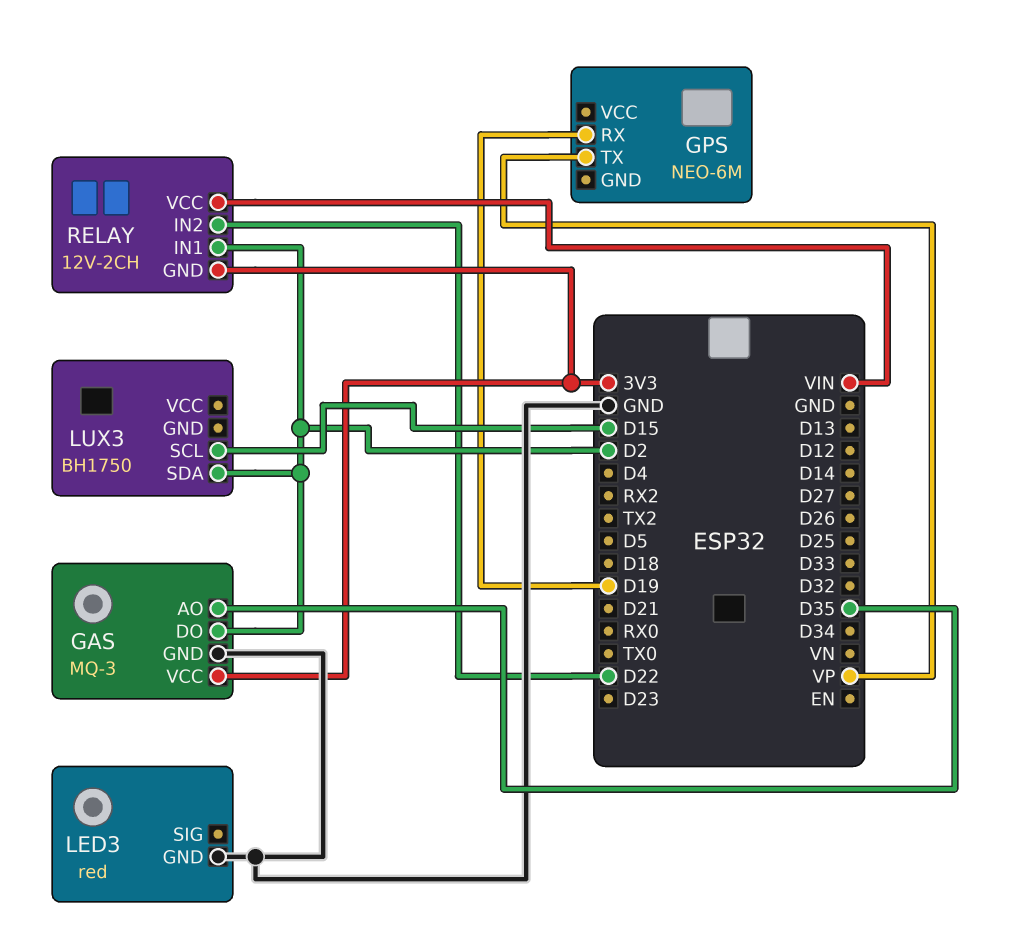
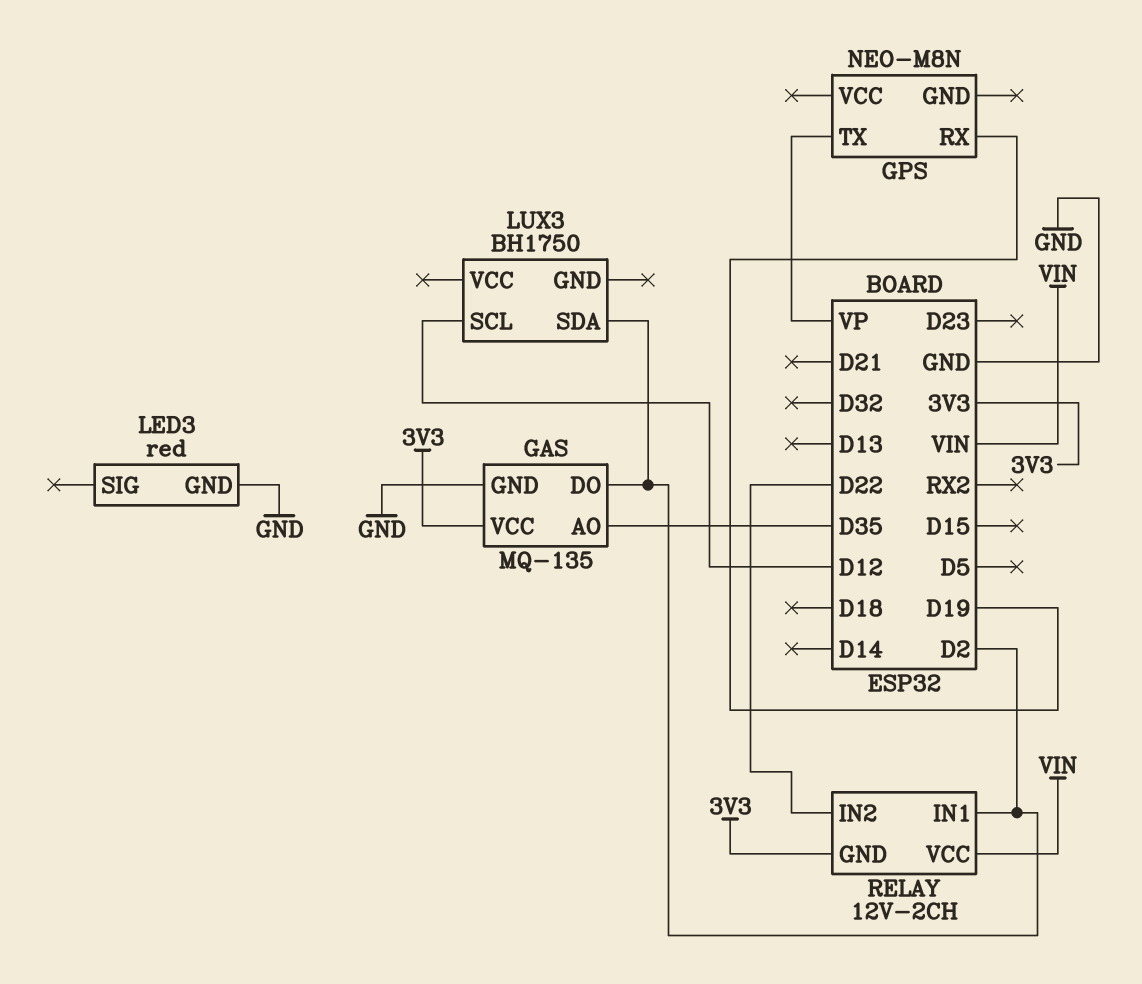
GAS: MQ-3 -> MQ-135
GPS: NEO-6M -> NEO-M8N
LUX3 pin SCL: D15 -> D12

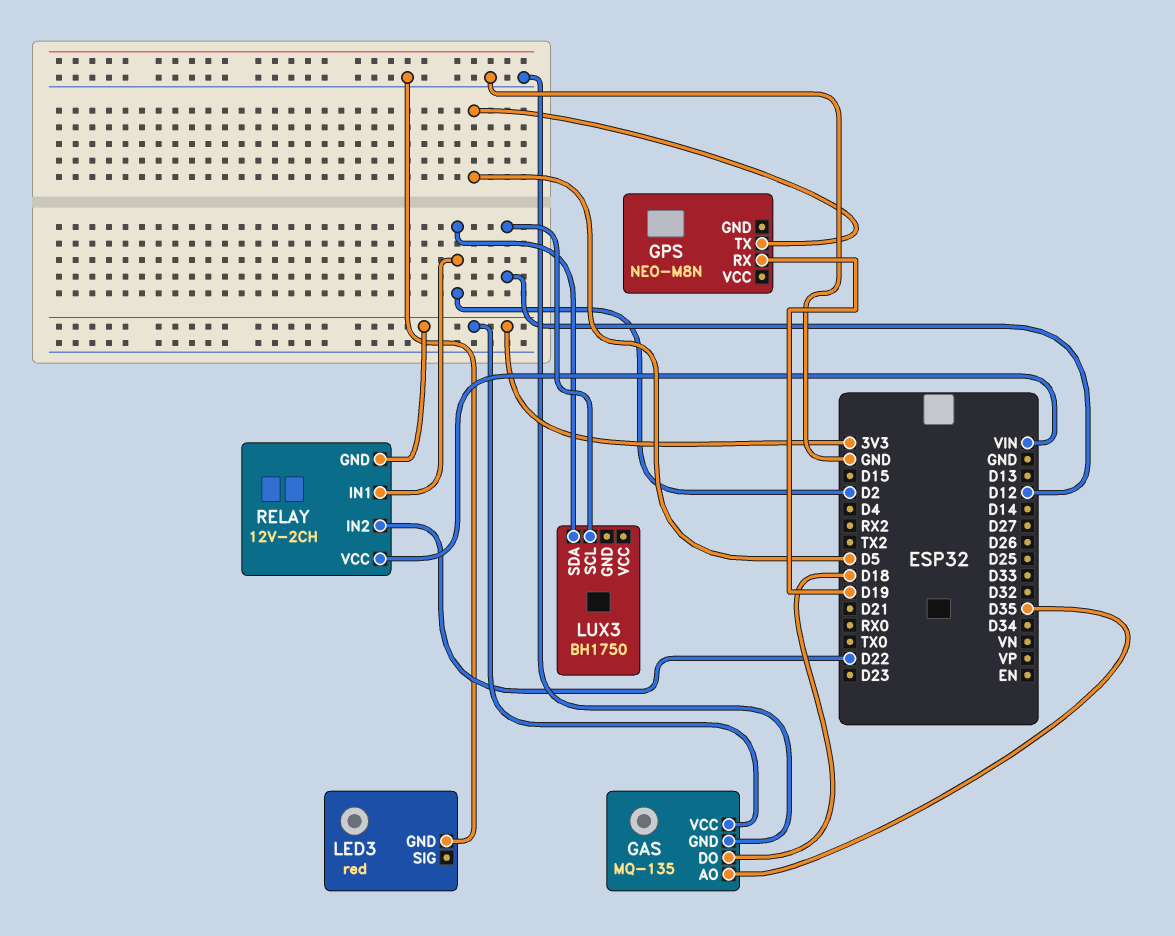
GAS pin DO: D2 -> D18
GPS pin TX: VP -> D5

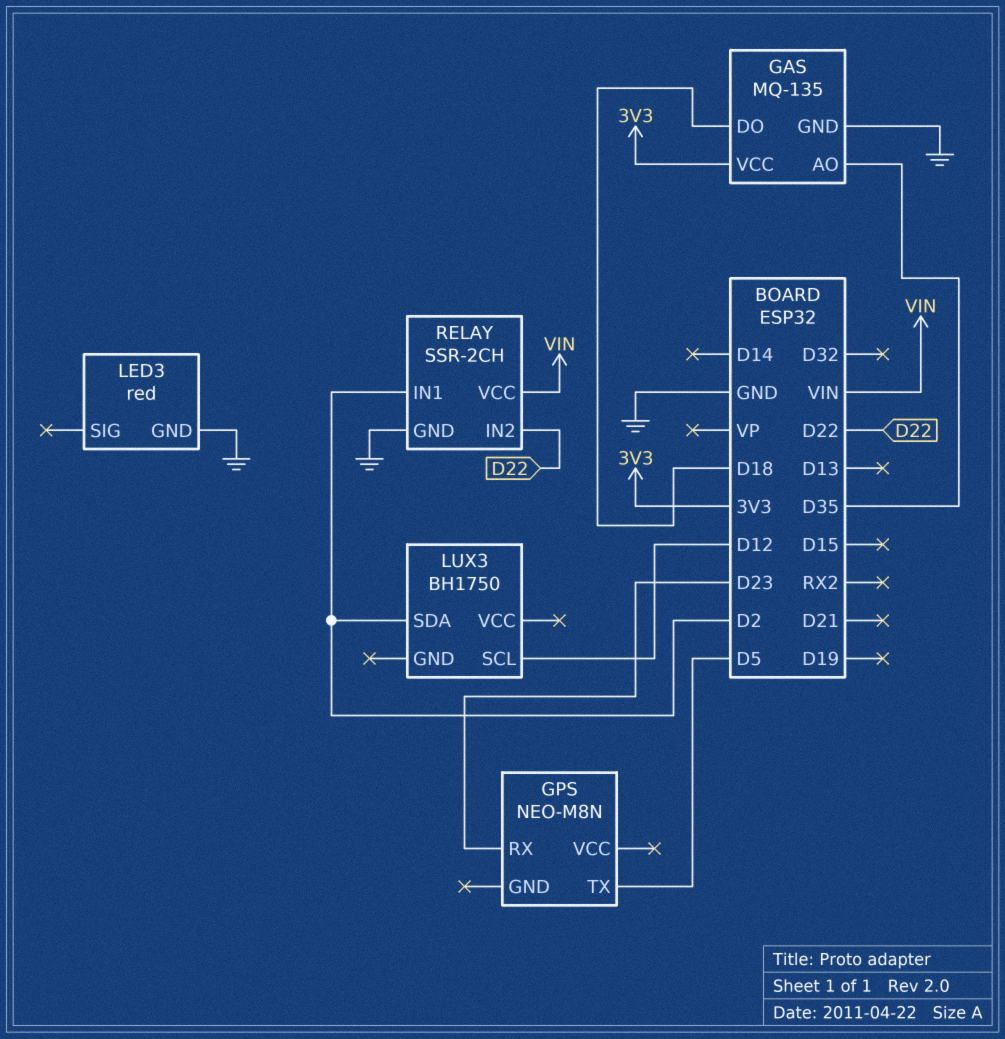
GPS pin RX: D19 -> D23
RELAY: 12V-2CH -> SSR-2CH
RELAY pin GND: 3V3 -> GND

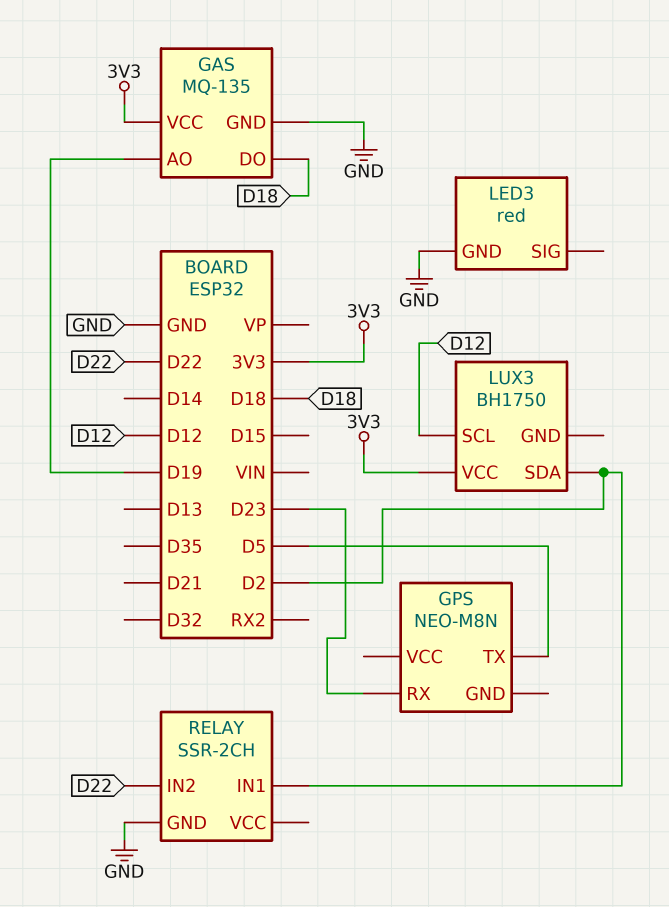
GAS pin AO: D35 -> D19
LUX3 pin VCC: none -> 3V3
RELAY pin VCC: VIN -> none

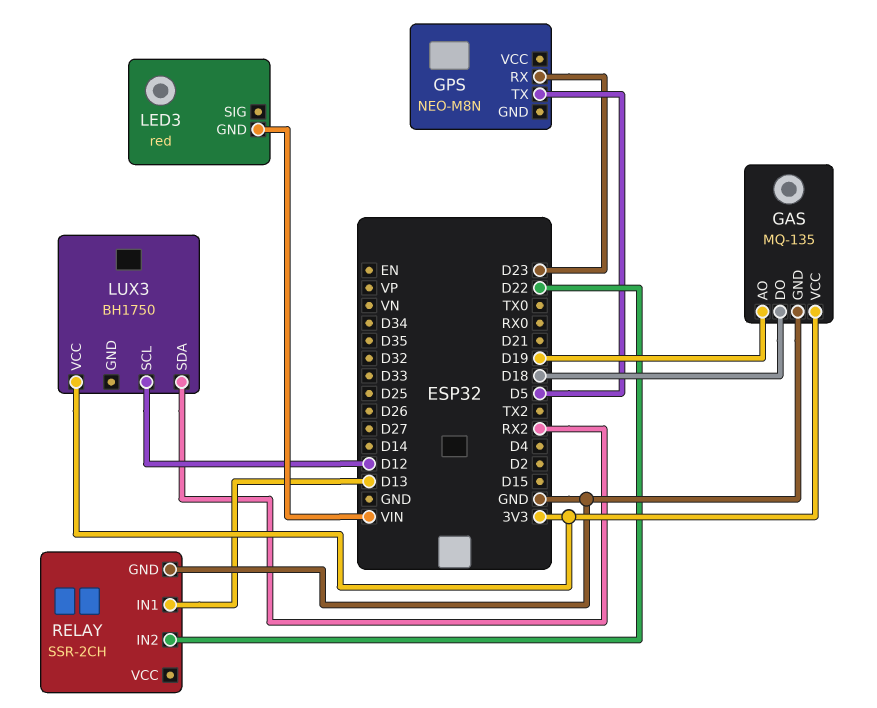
LED3 pin GND: GND -> VIN
LUX3 pin SDA: D2 -> RX2
RELAY pin IN1: D2 -> D13

